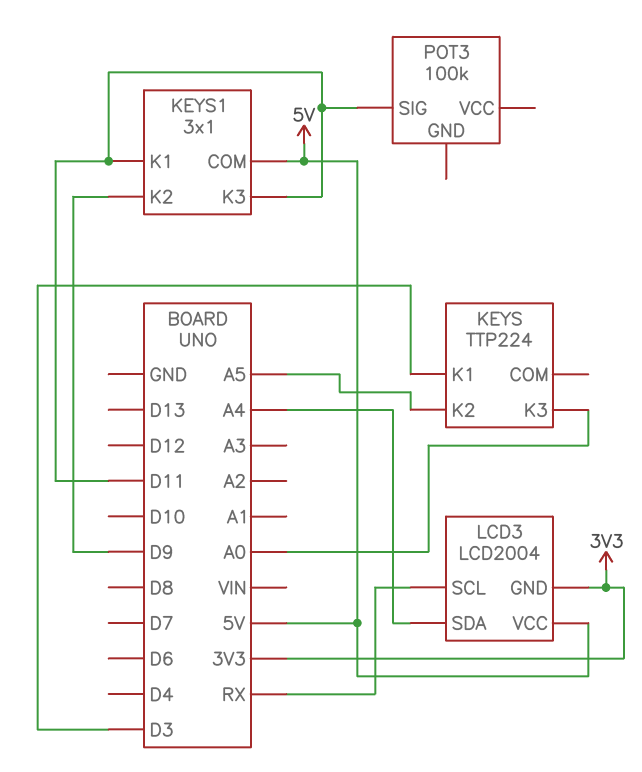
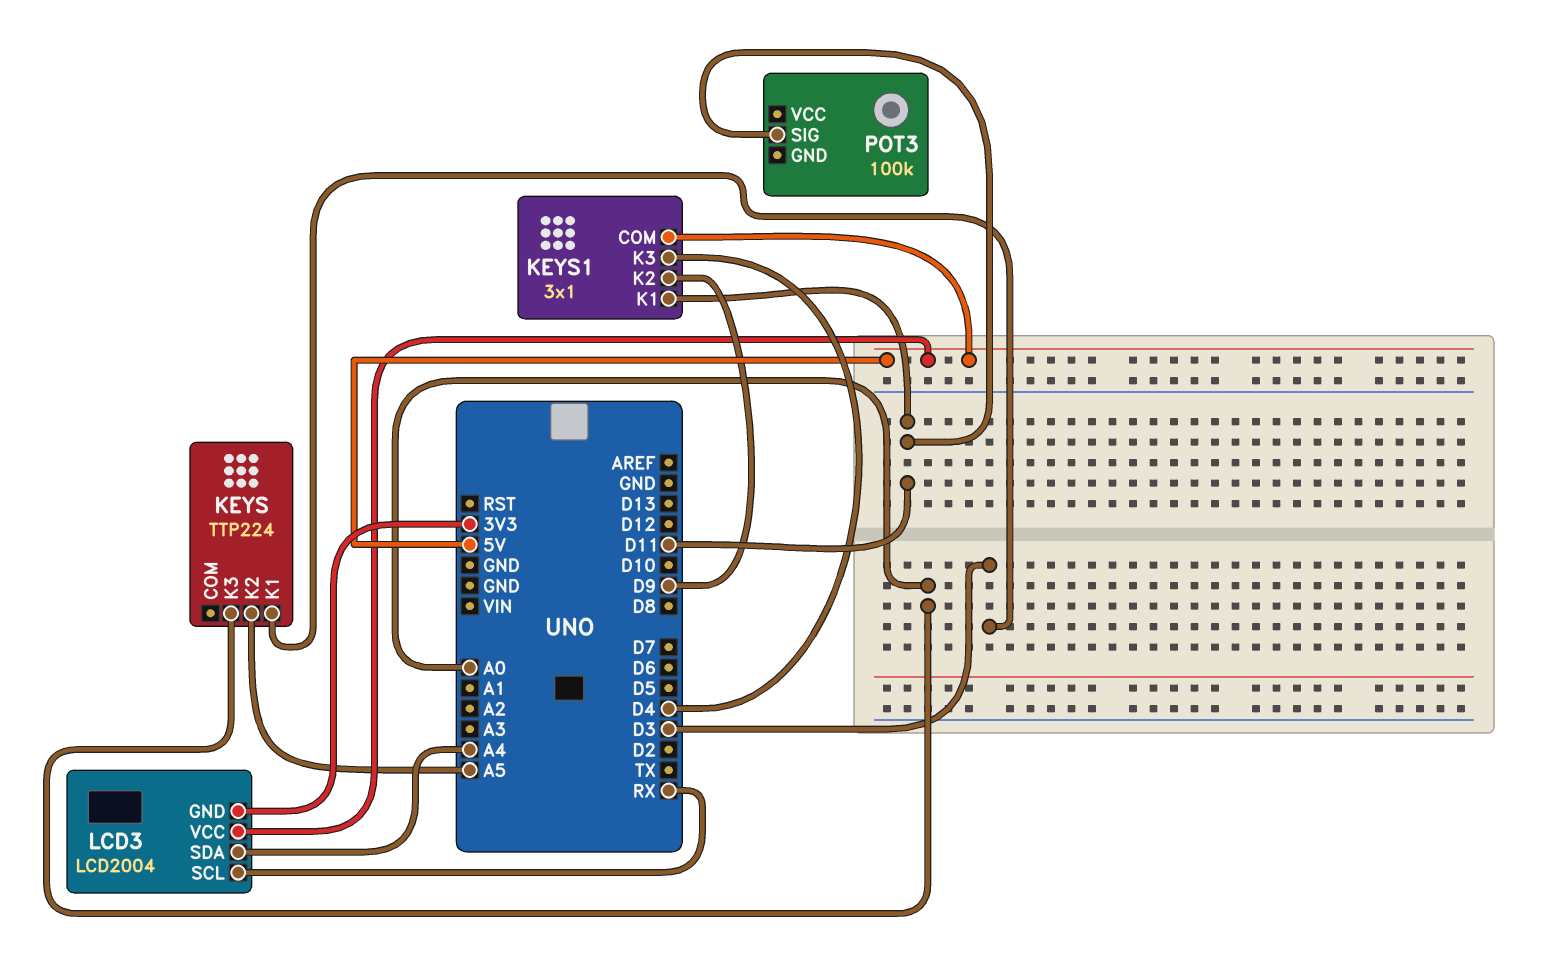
KEYS1 pin K3: D11 -> D4

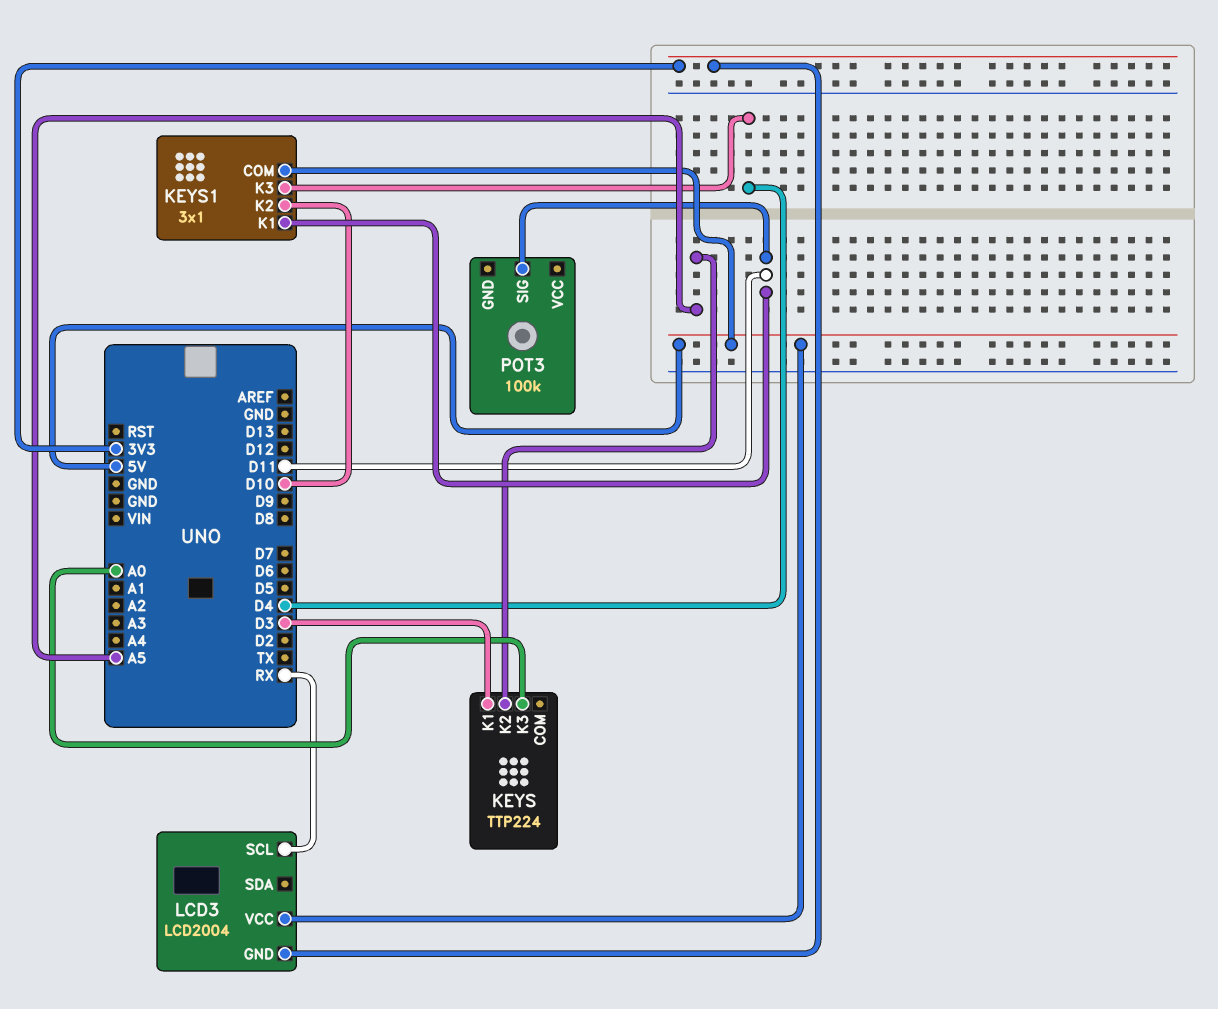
KEYS1 pin K2: D9 -> D10
LCD3 pin SDA: A4 -> none

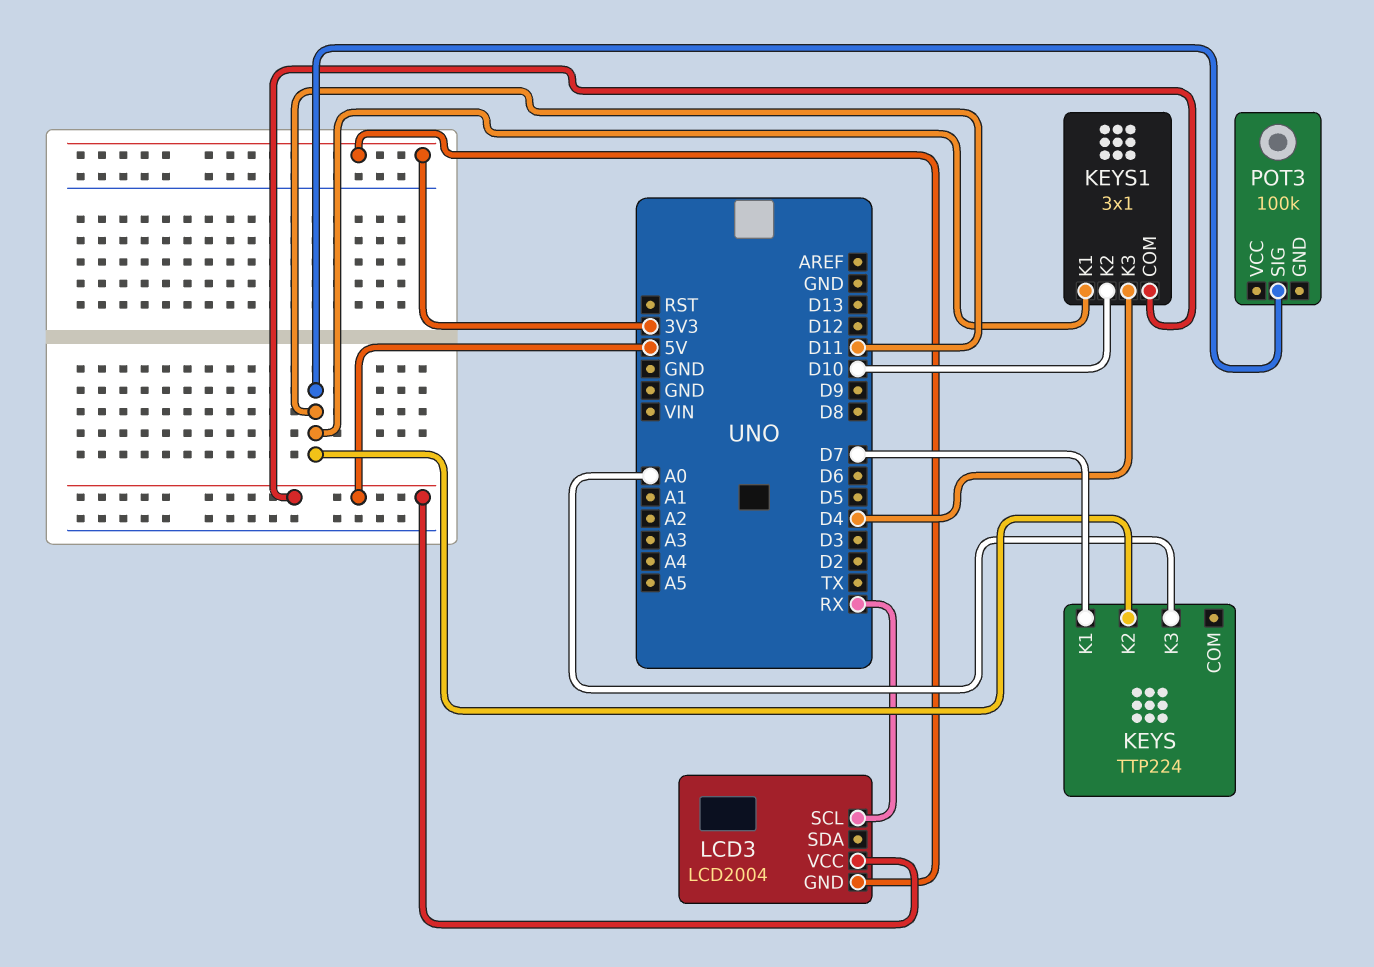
KEYS pin K1: D3 -> D7
KEYS pin K2: A5 -> D11

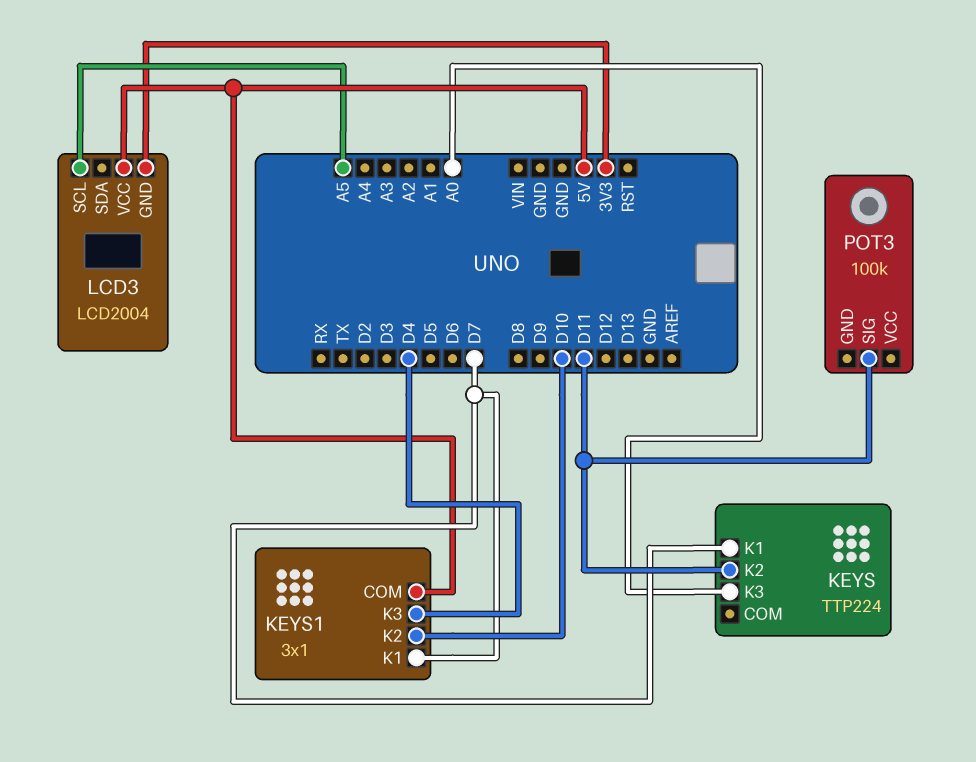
KEYS1 pin K1: D11 -> D7
LCD3 pin SCL: RX -> A5

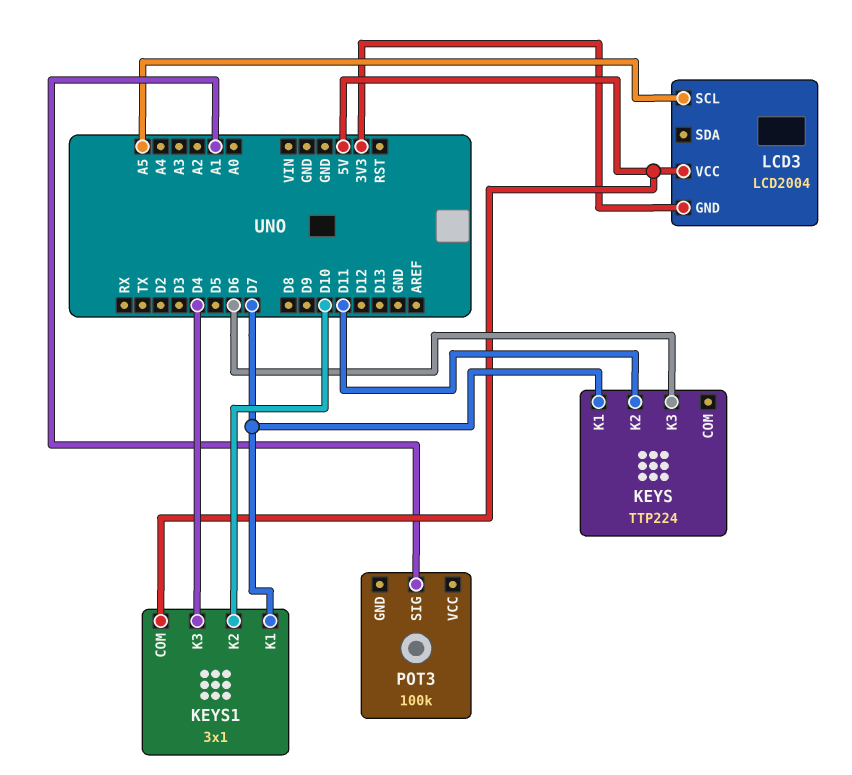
KEYS pin K3: A0 -> D6
POT3 pin SIG: D11 -> A1

